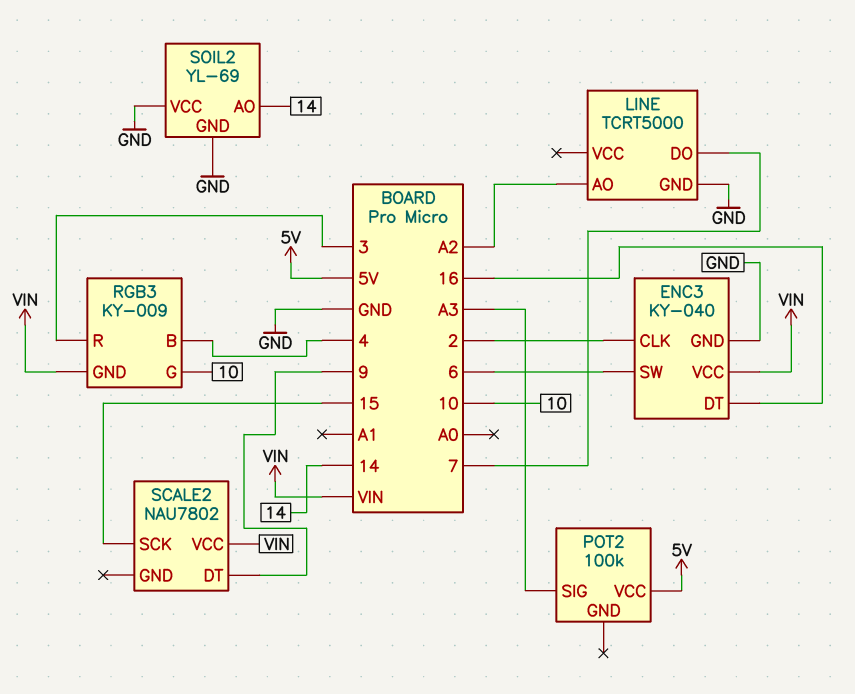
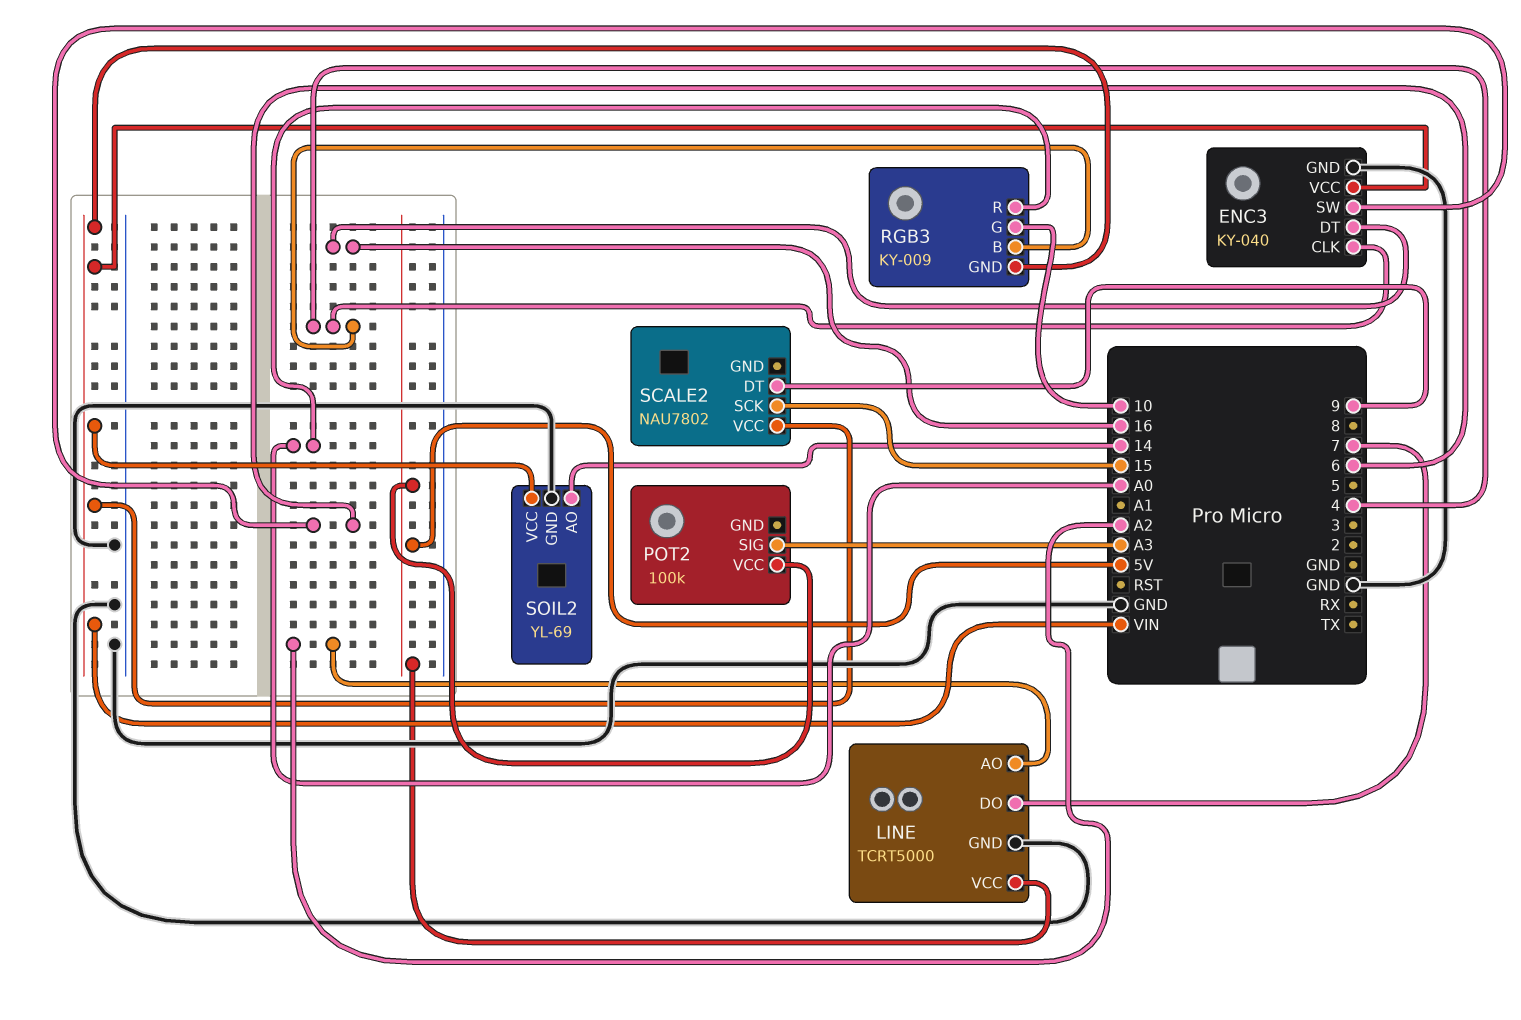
ENC3 pin CLK: 2 -> 4
LINE pin VCC: none -> 5V
RGB3 pin R: 3 -> A0
SOIL2 pin VCC: GND -> VIN

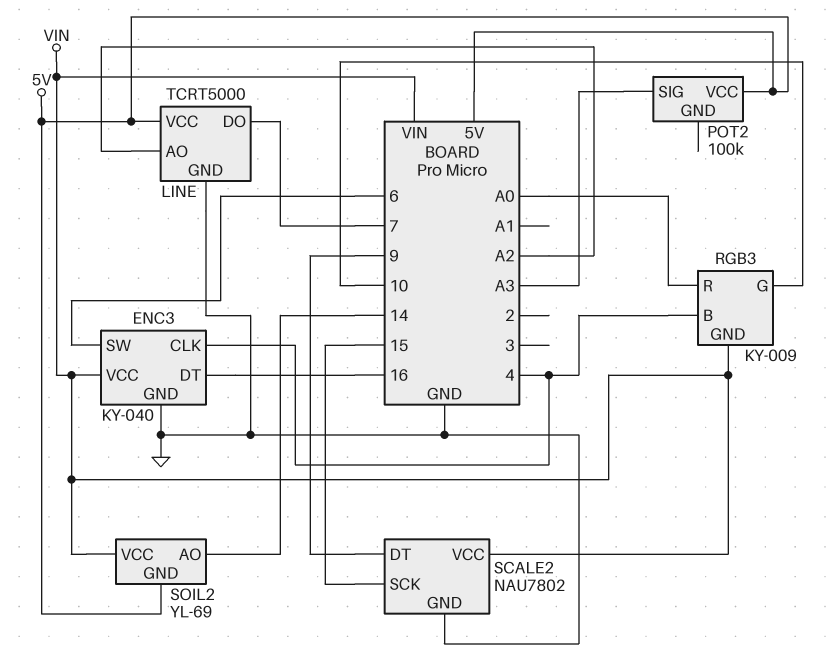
SCALE2 pin GND: none -> GND
SOIL2 pin GND: GND -> 5V

